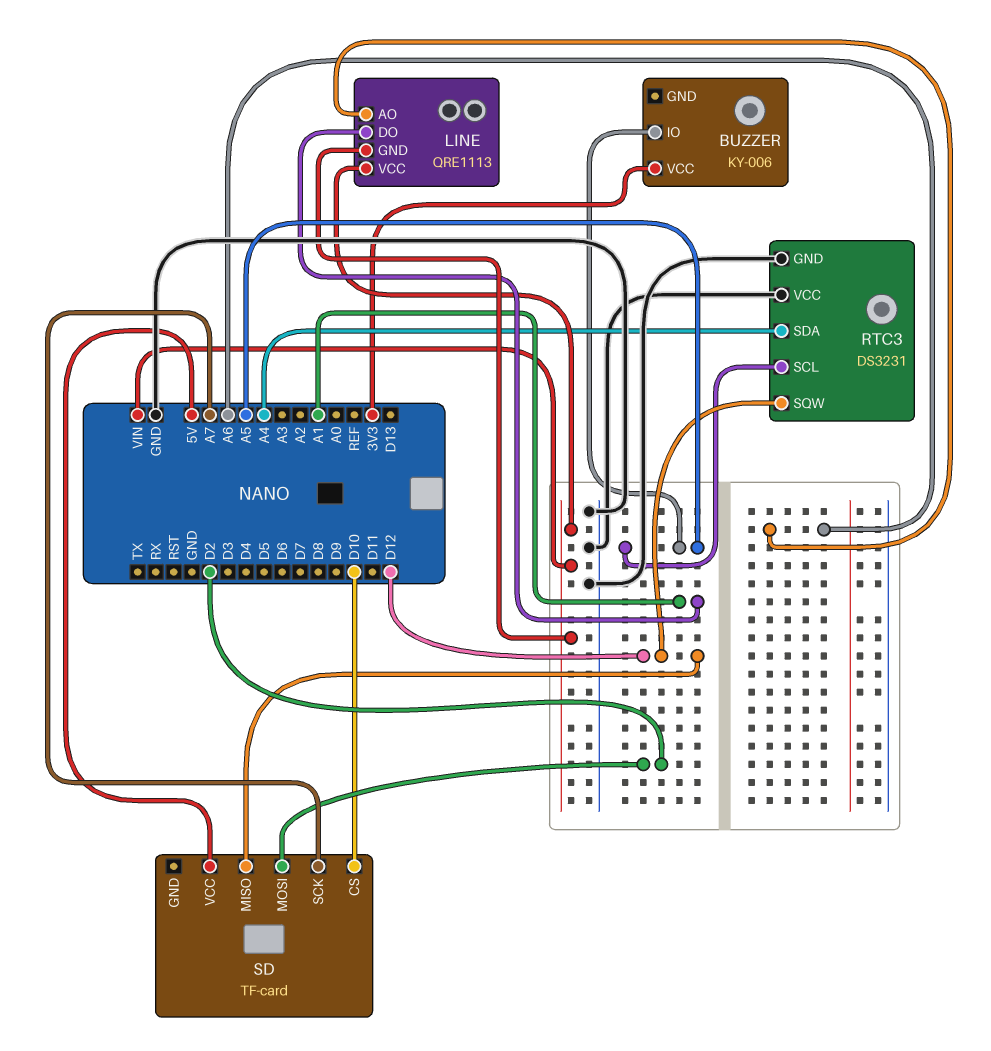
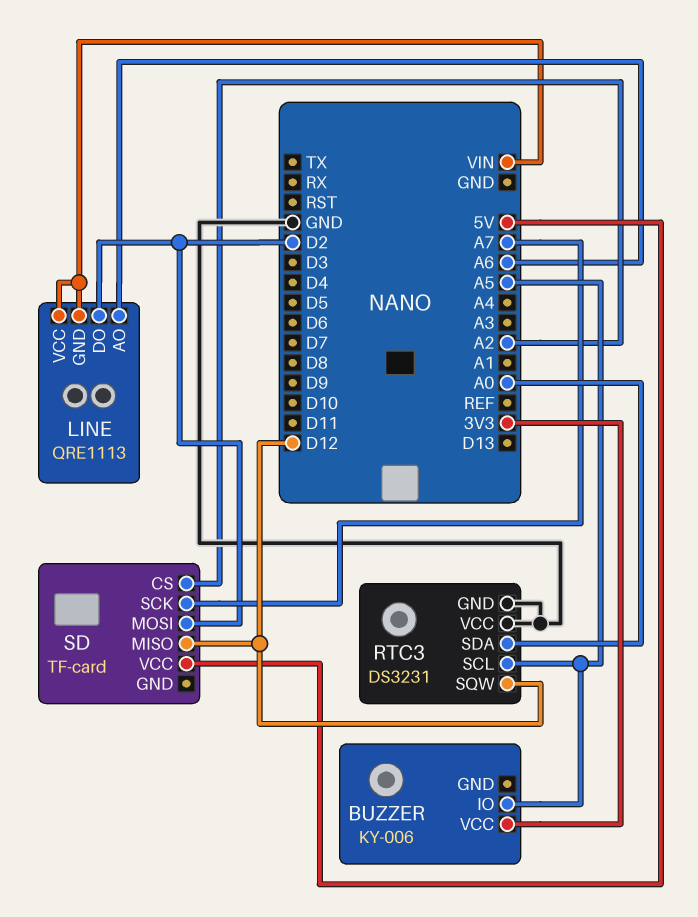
LINE pin DO: A1 -> D2
RTC3 pin SDA: A4 -> A0
SD pin CS: D10 -> A2

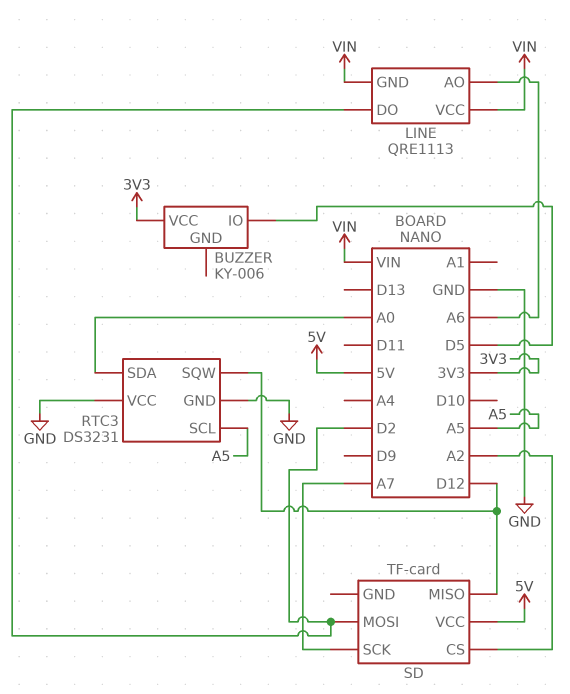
BUZZER pin IO: A5 -> D5

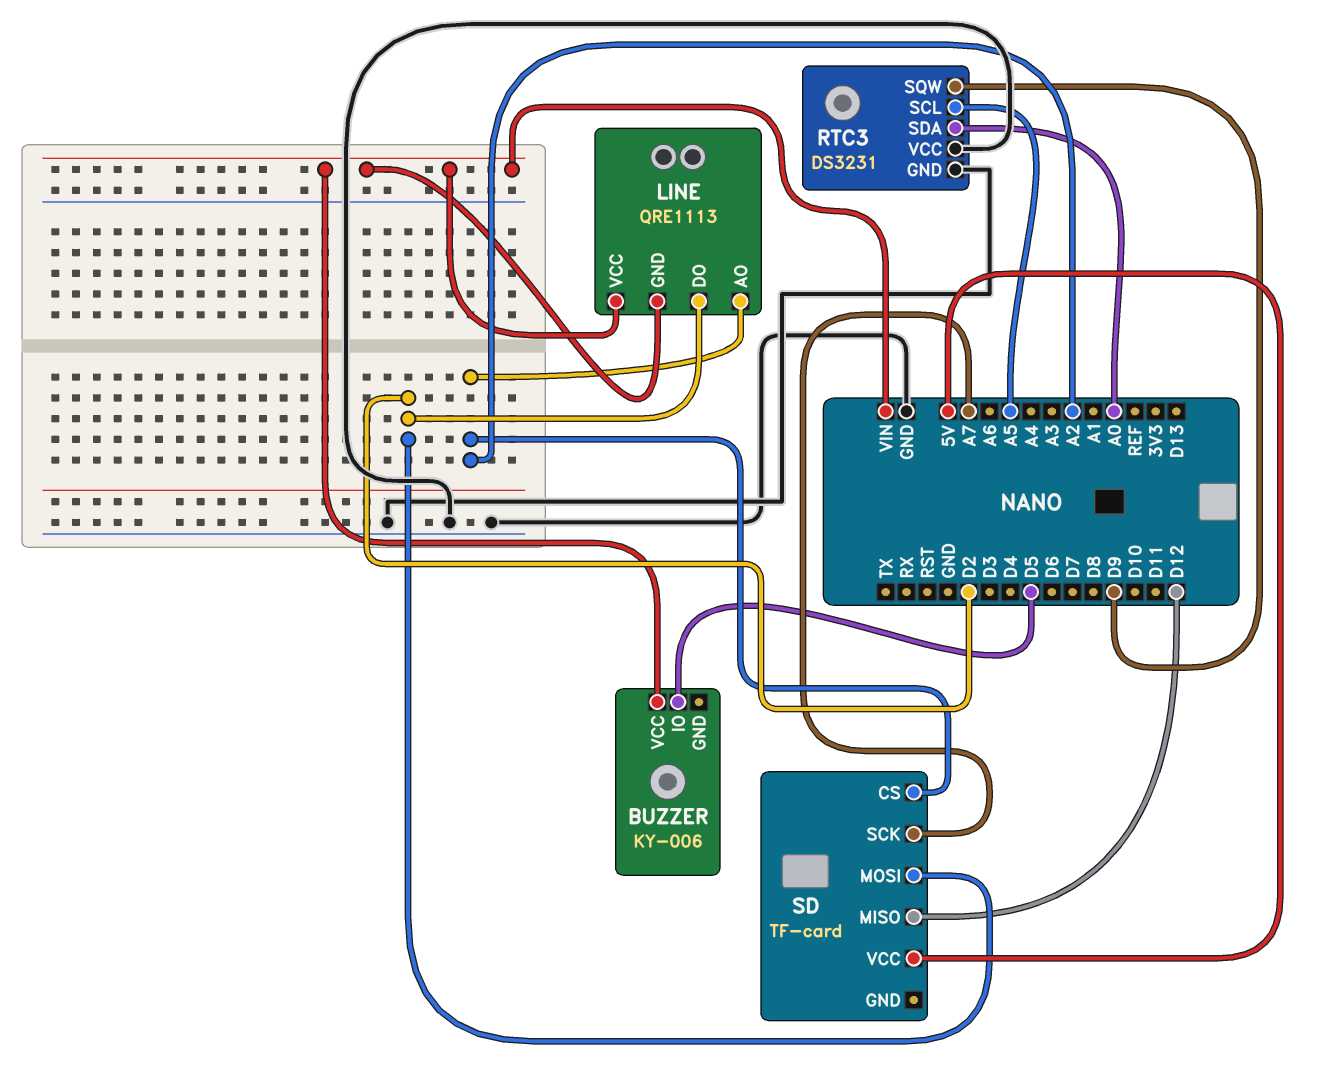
BUZZER pin VCC: 3V3 -> VIN
LINE pin AO: A6 -> A2
RTC3 pin SQW: D12 -> D9

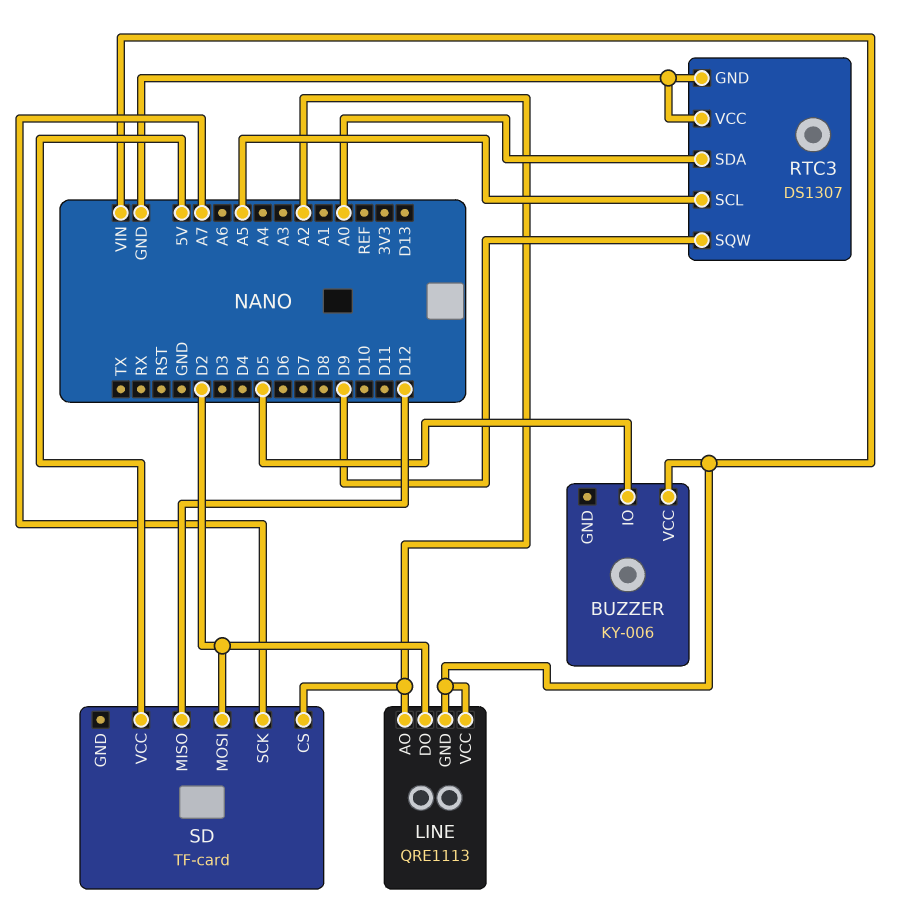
RTC3: DS3231 -> DS1307

